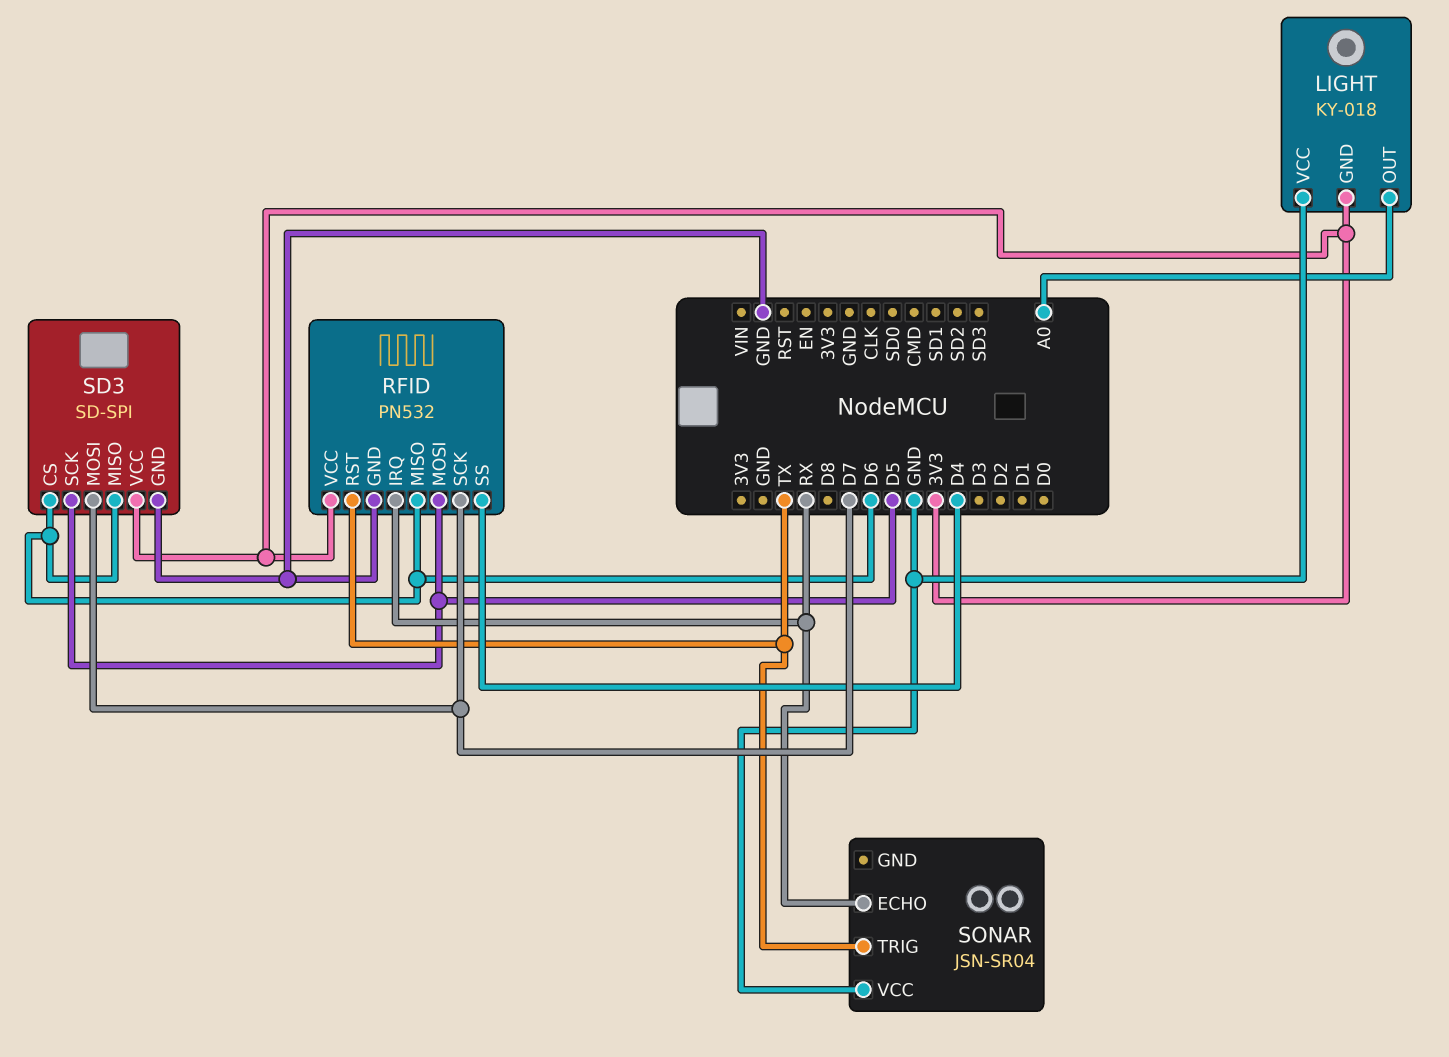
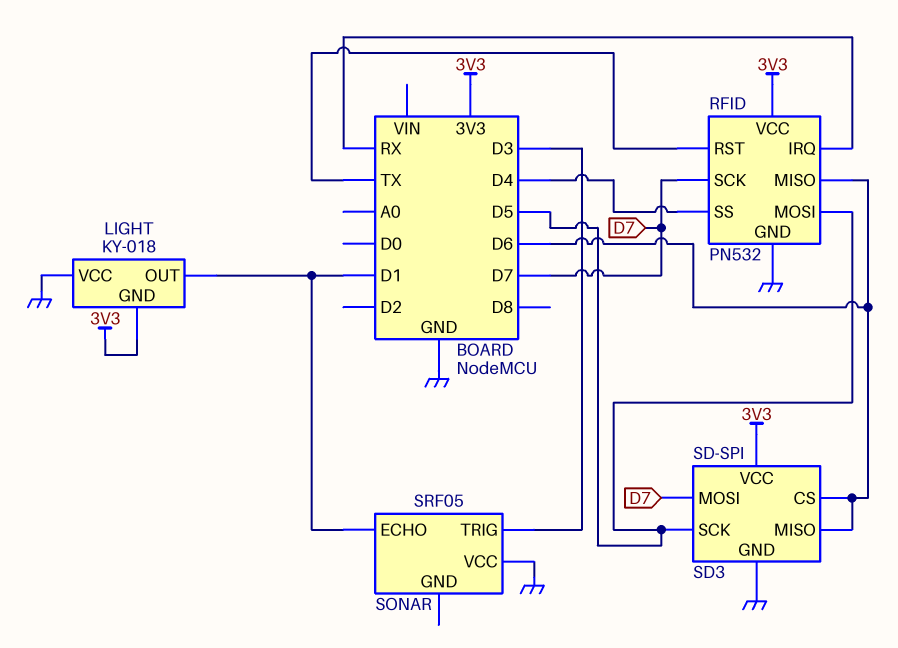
LIGHT pin OUT: A0 -> D1
SONAR: JSN-SR04 -> SRF05
SONAR pin ECHO: RX -> D1
SONAR pin TRIG: TX -> D3

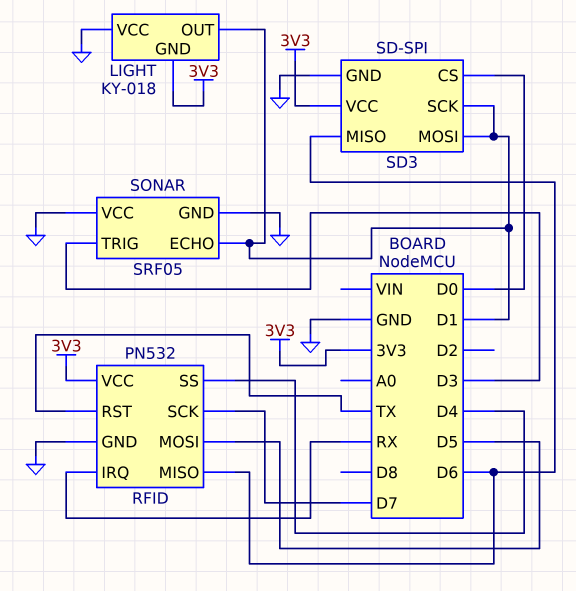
SD3 pin CS: D6 -> D0
SD3 pin MOSI: D7 -> D1
SD3 pin SCK: D5 -> D1
SONAR pin GND: none -> GND

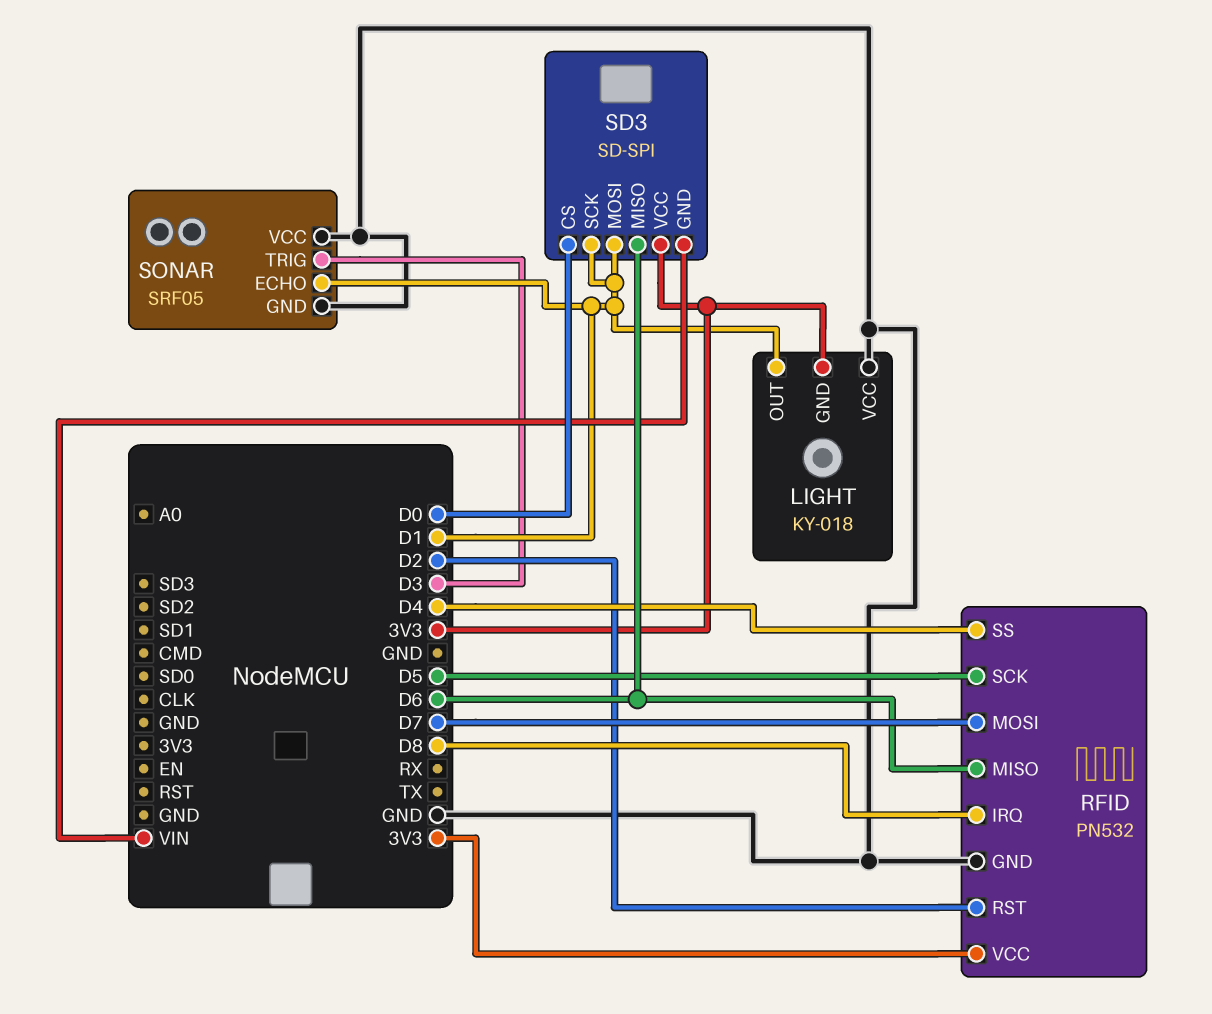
RFID pin IRQ: RX -> D8
RFID pin MOSI: D5 -> D7
RFID pin RST: TX -> D2
RFID pin SCK: D7 -> D5
SD3 pin GND: GND -> VIN

